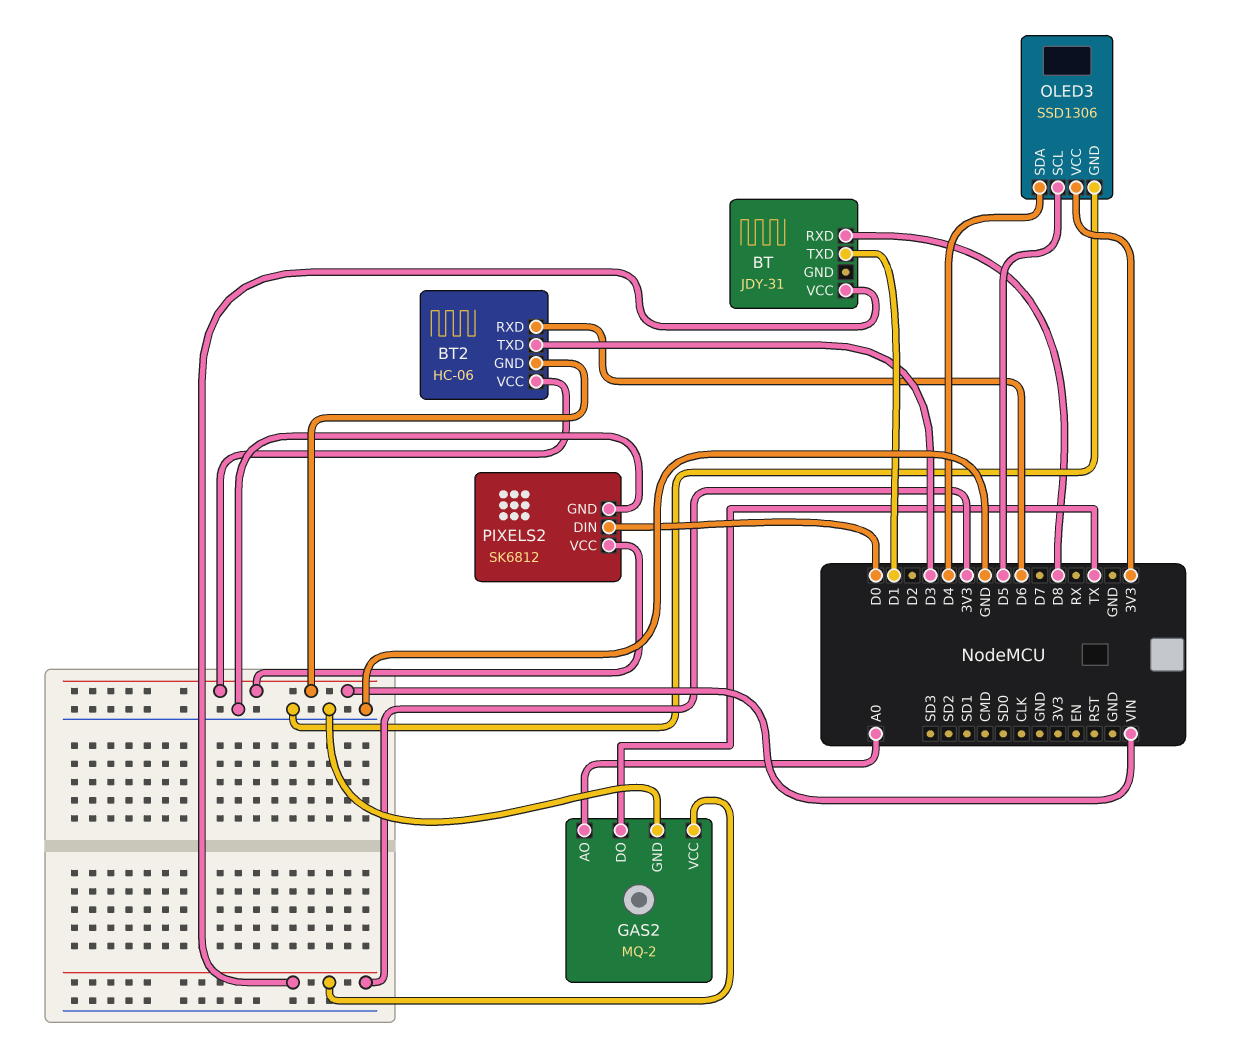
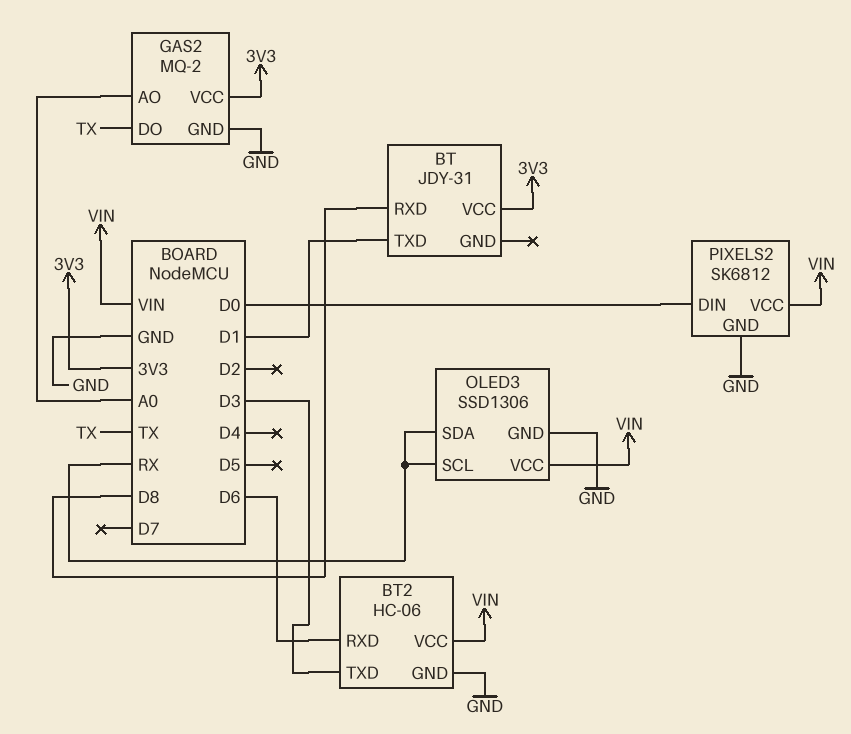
BT2 pin GND: VIN -> GND
OLED3 pin SCL: D5 -> RX
OLED3 pin SDA: D4 -> RX
OLED3 pin VCC: 3V3 -> VIN

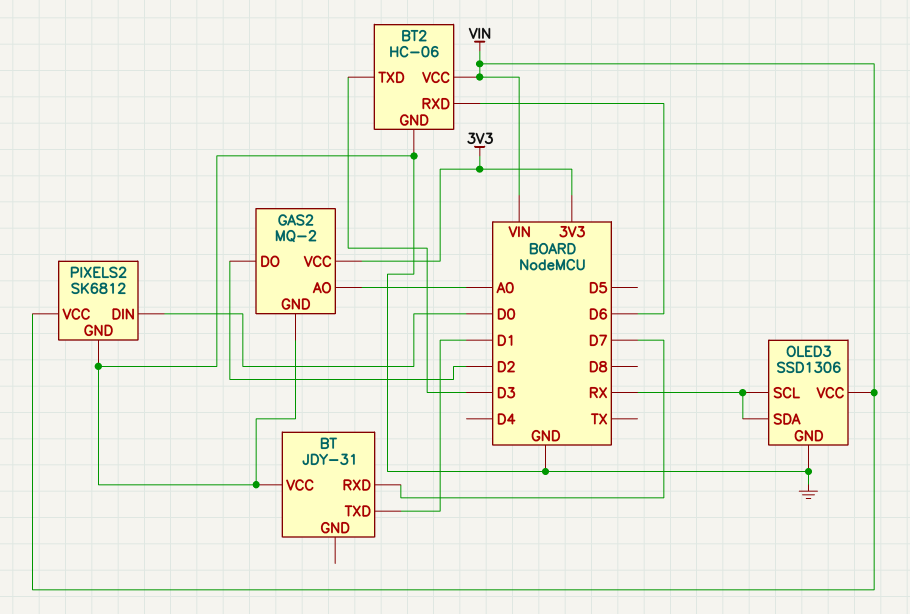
BT pin RXD: D8 -> D7
BT pin VCC: 3V3 -> GND
GAS2 pin DO: TX -> D2

